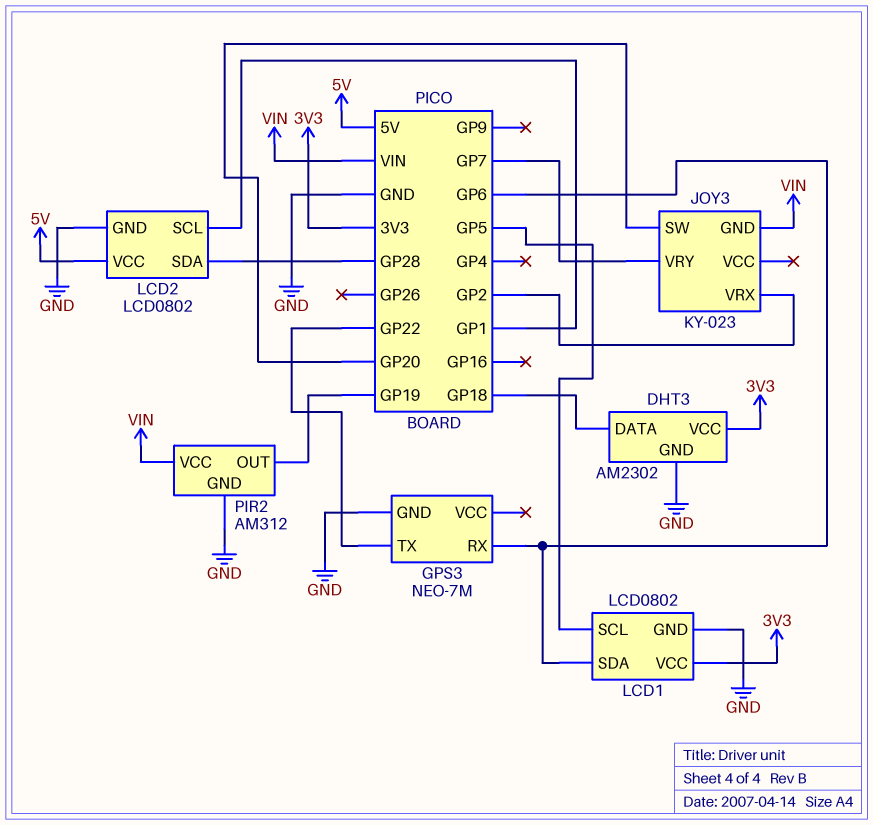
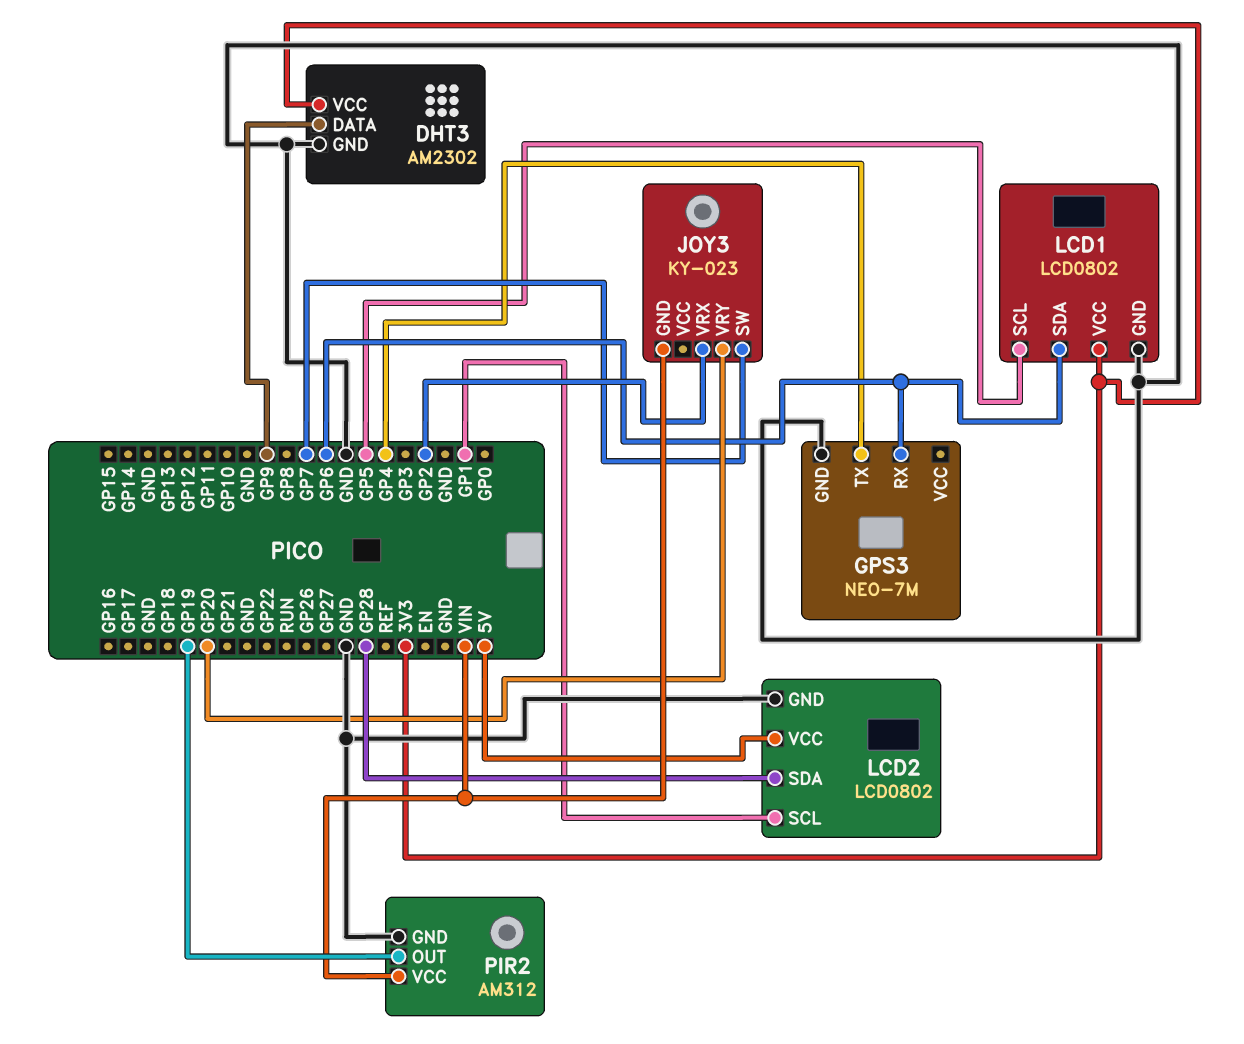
DHT3 pin DATA: GP18 -> GP9
GPS3 pin TX: GP22 -> GP4
JOY3 pin SW: GP20 -> GP7
JOY3 pin VRY: GP7 -> GP20

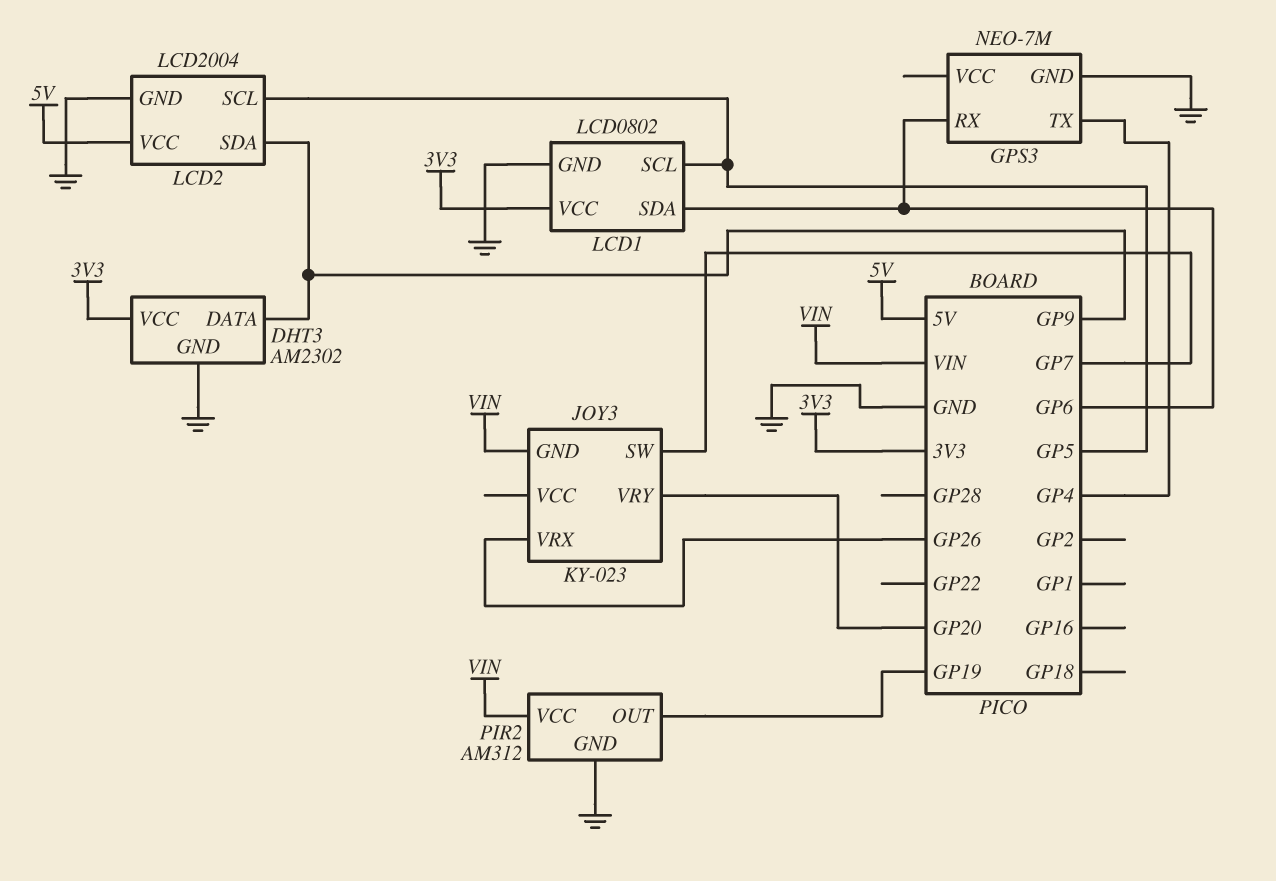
JOY3 pin VRX: GP2 -> GP26
LCD2: LCD0802 -> LCD2004
LCD2 pin SCL: GP1 -> GP5
LCD2 pin SDA: GP28 -> GP9

